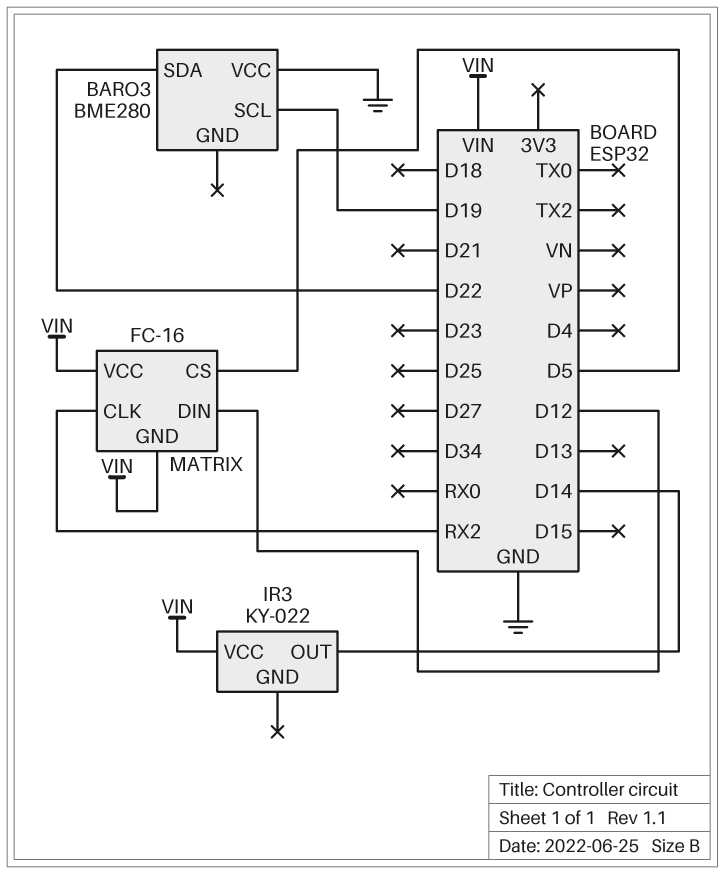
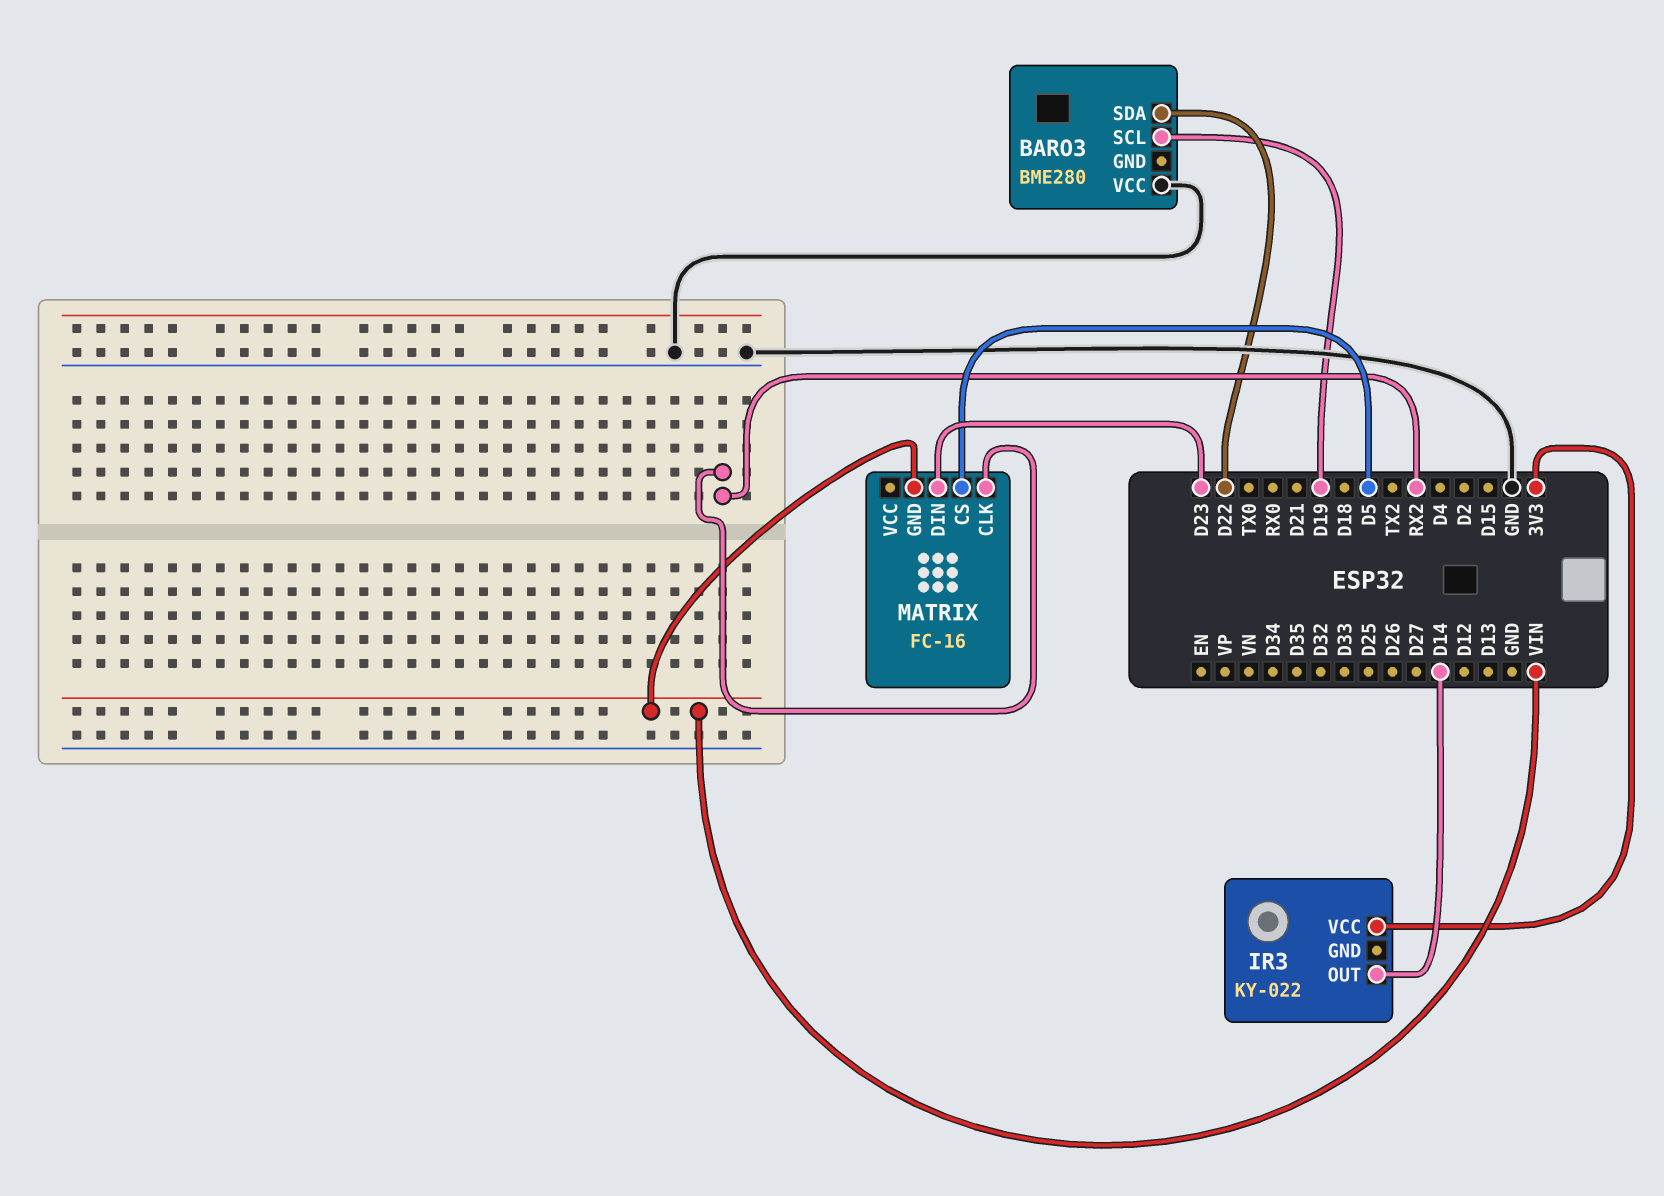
IR3 pin VCC: VIN -> 3V3
MATRIX pin DIN: D12 -> D23
MATRIX pin VCC: VIN -> none

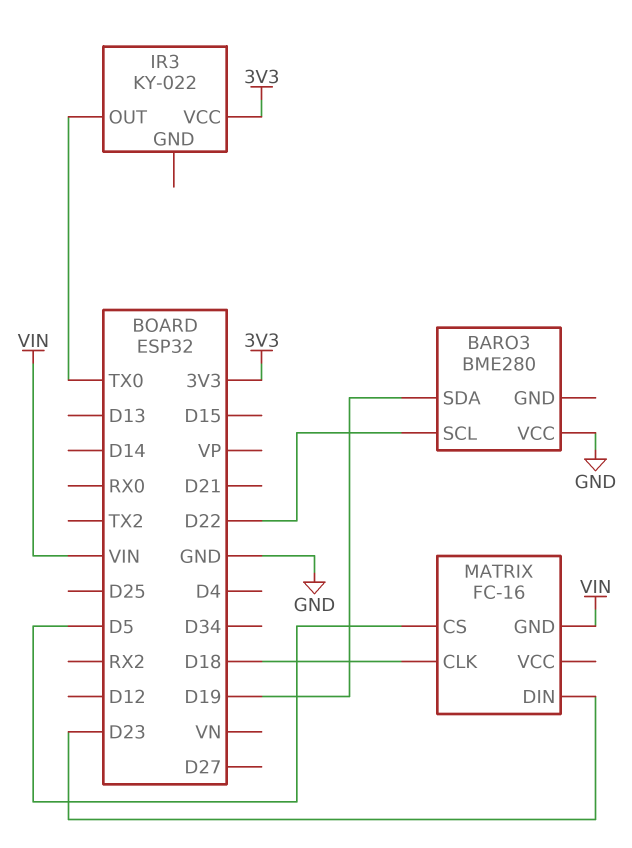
BARO3 pin SCL: D19 -> D22
BARO3 pin SDA: D22 -> D19
IR3 pin OUT: D14 -> TX0
MATRIX pin CLK: RX2 -> D18

